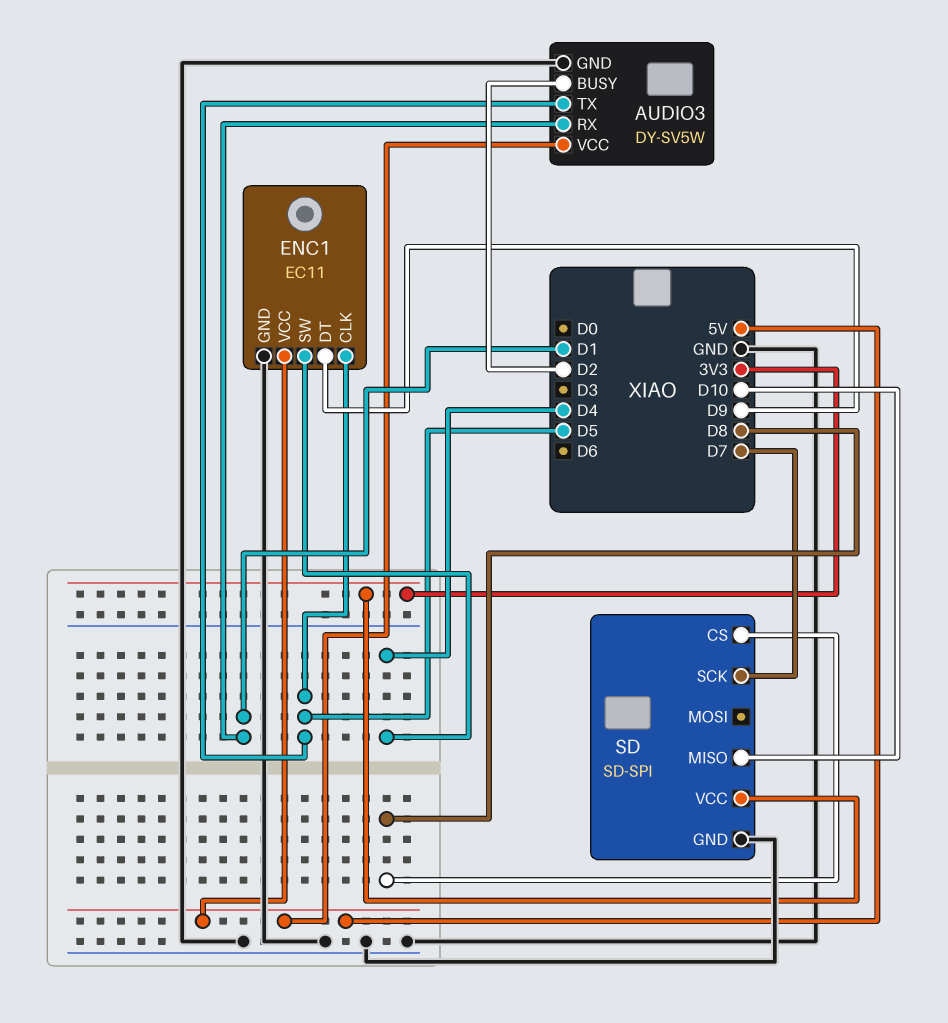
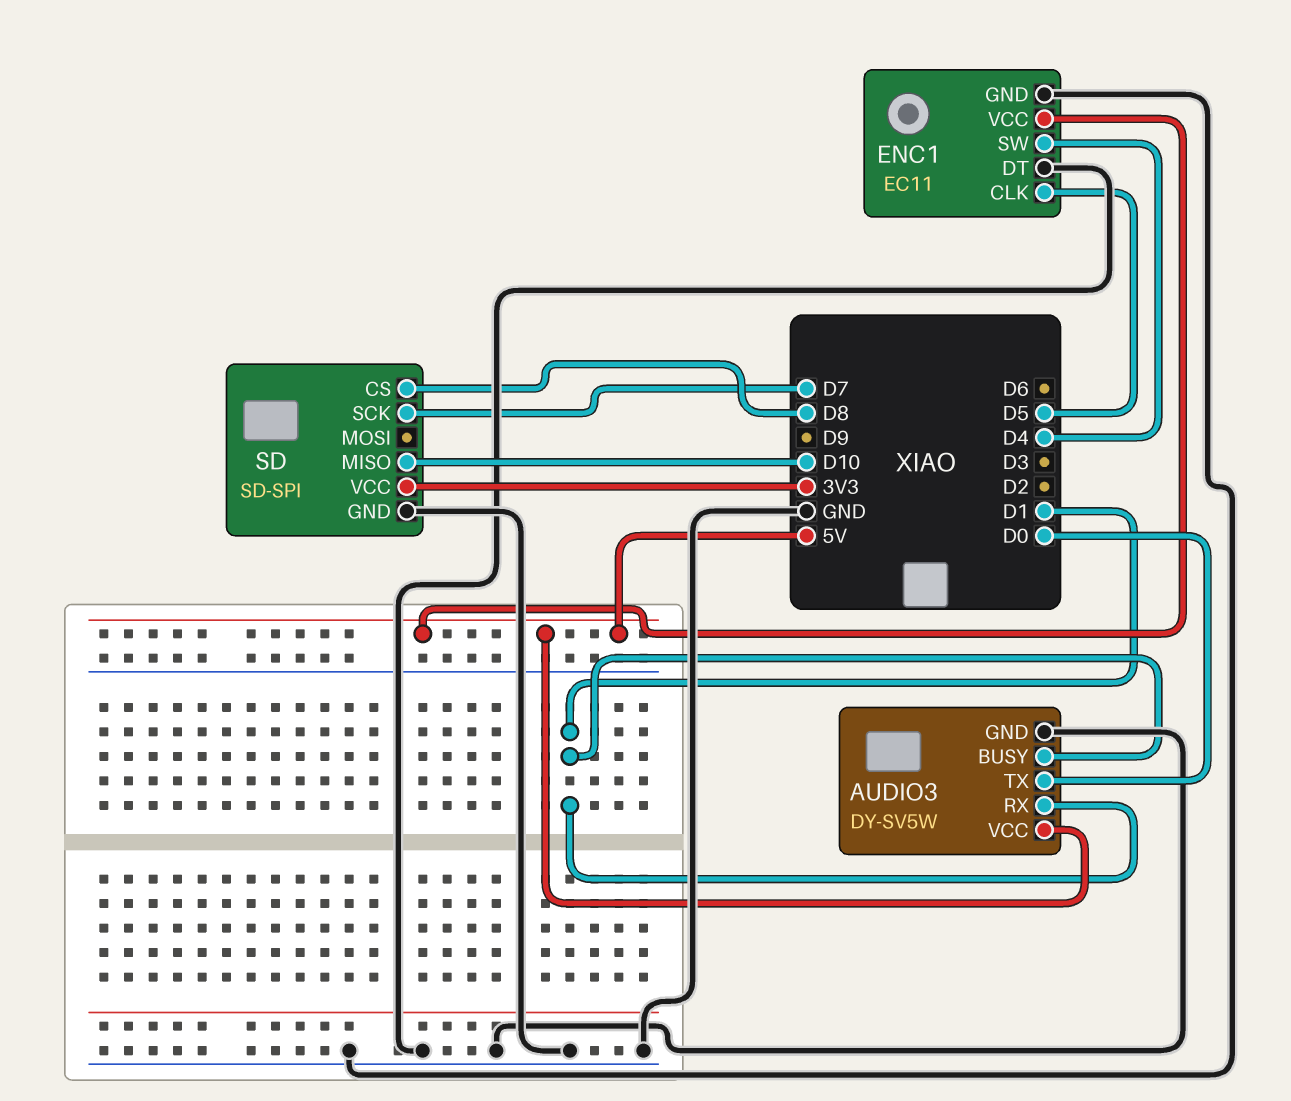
AUDIO3 pin BUSY: D2 -> D1
AUDIO3 pin TX: D5 -> D0
ENC1 pin DT: D9 -> GND

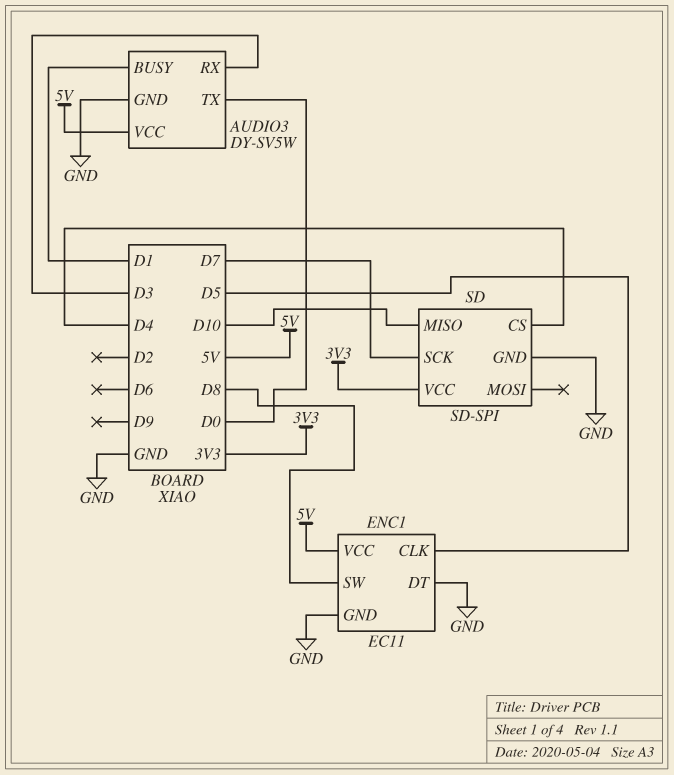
AUDIO3 pin RX: D1 -> D3
ENC1 pin SW: D4 -> D8
SD pin CS: D8 -> D4

